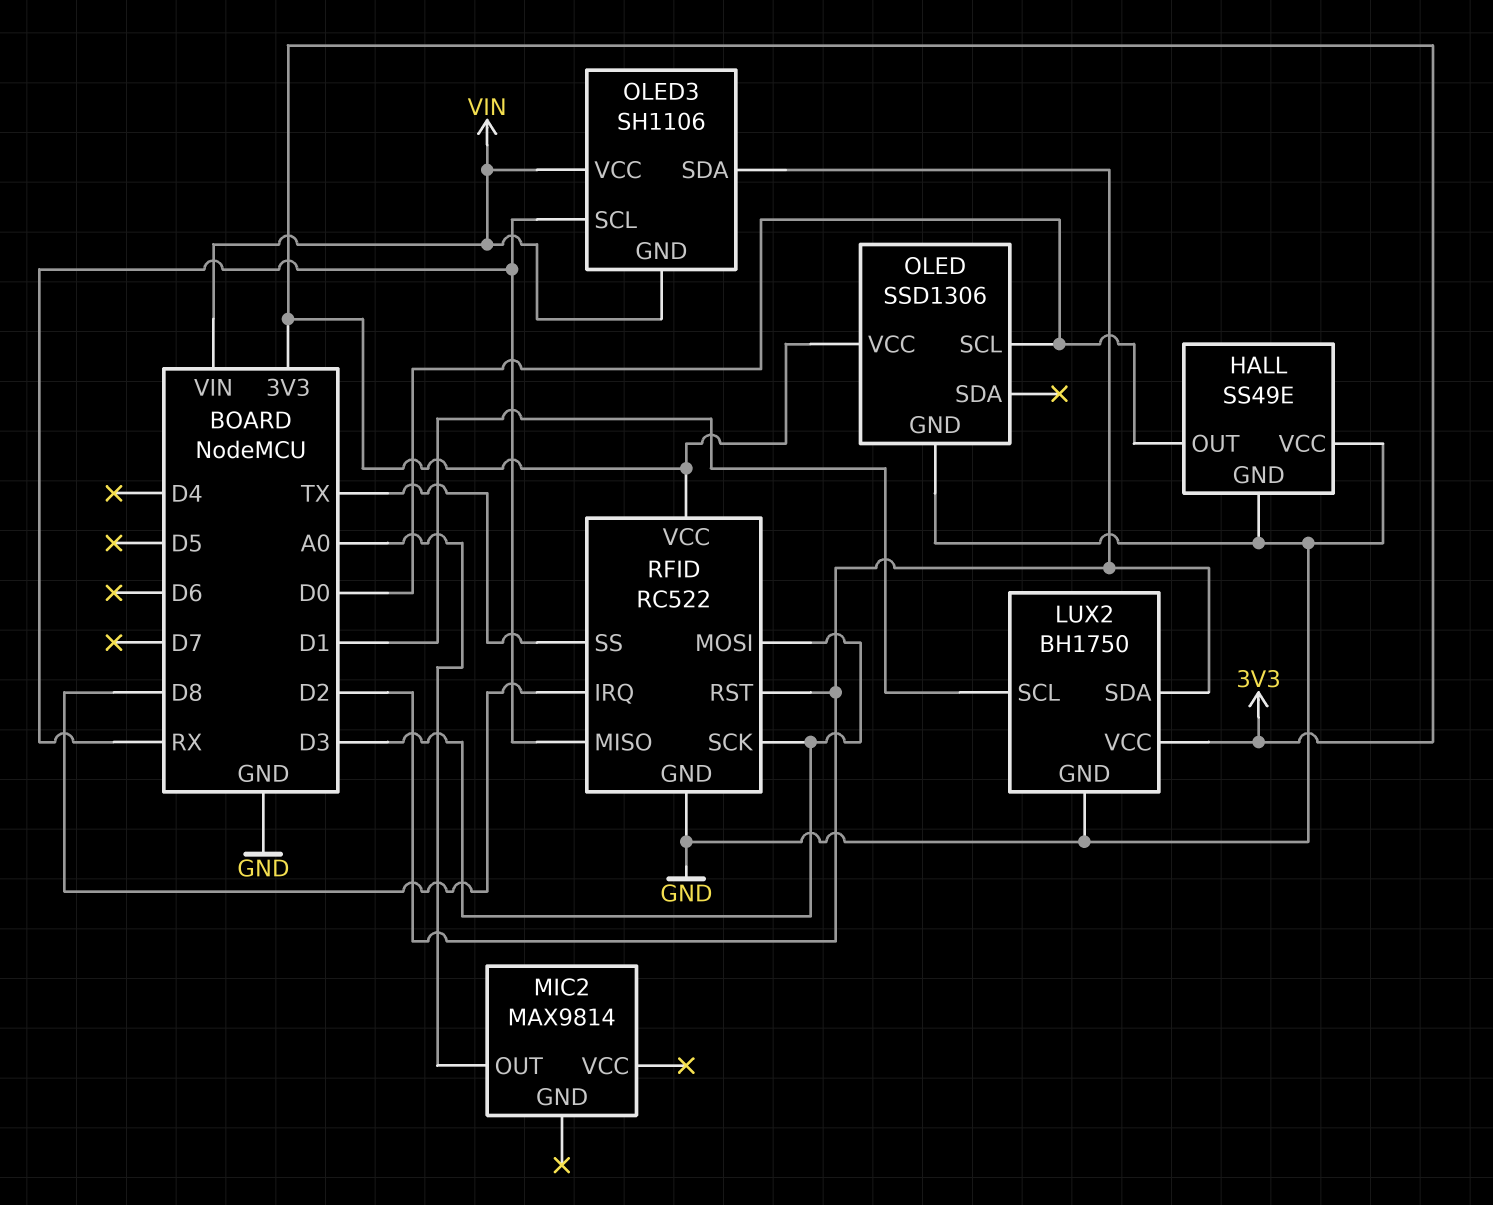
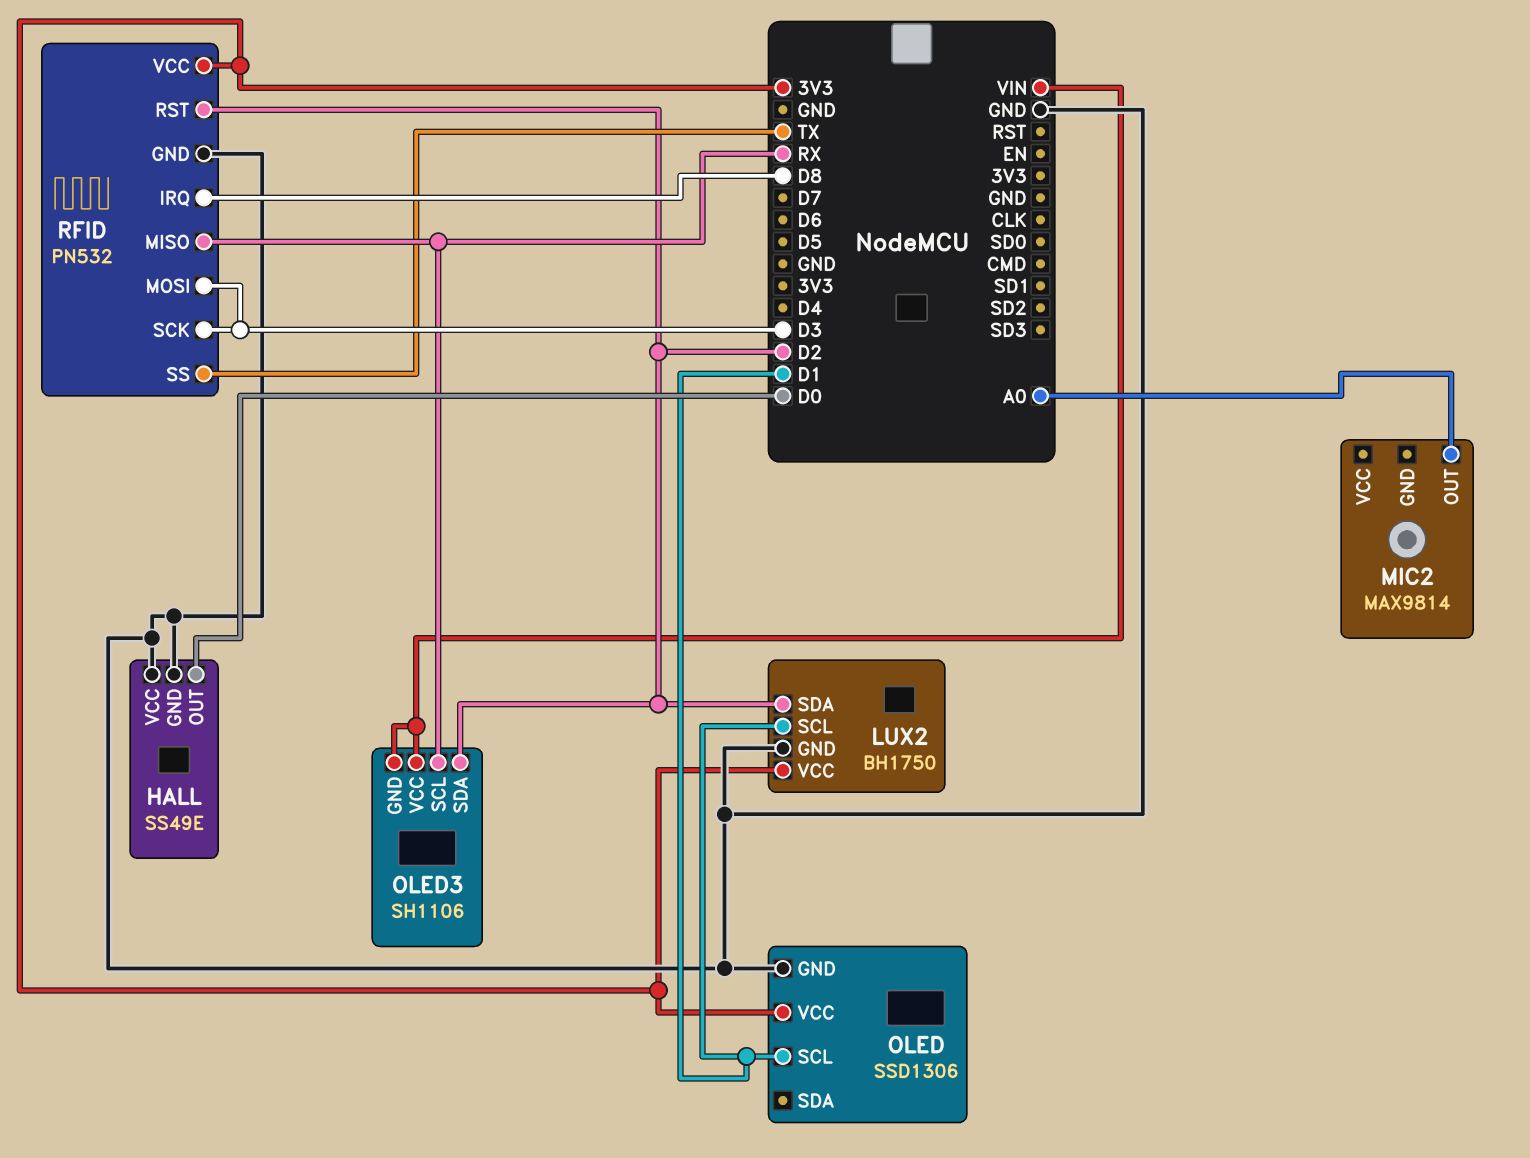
OLED pin SCL: D0 -> D1
RFID: RC522 -> PN532

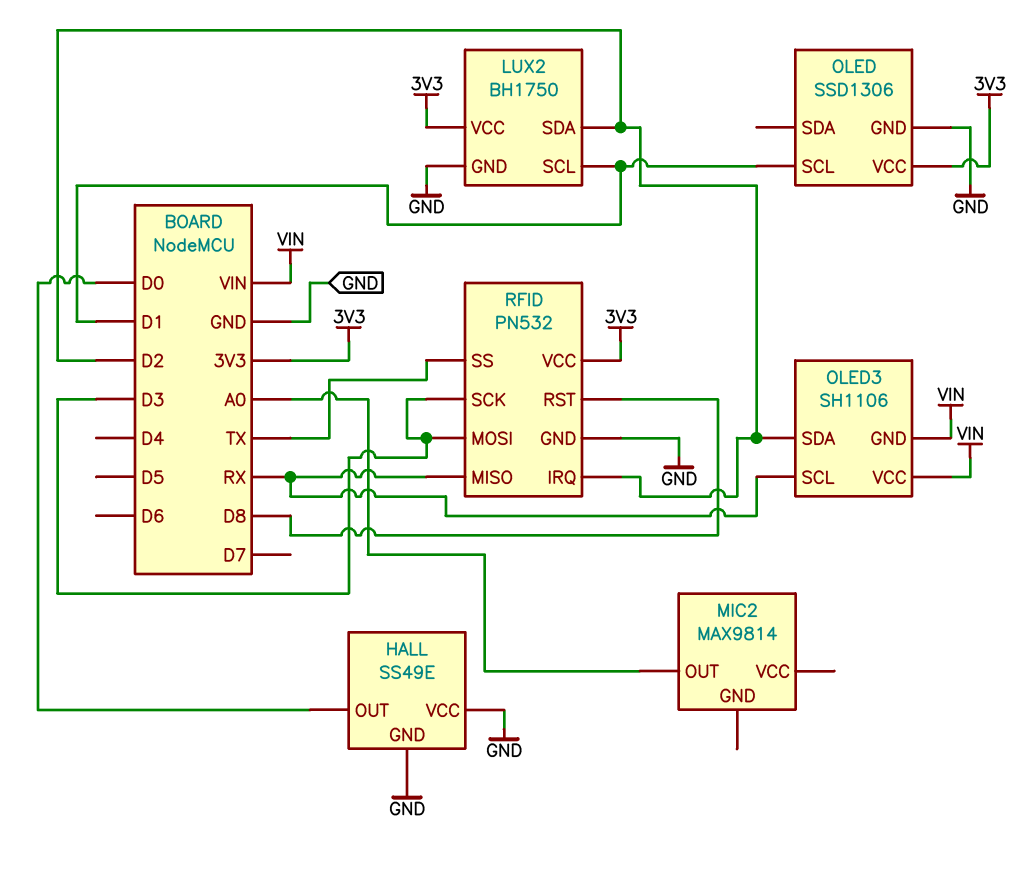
RFID pin IRQ: D8 -> D2
RFID pin RST: D2 -> D8

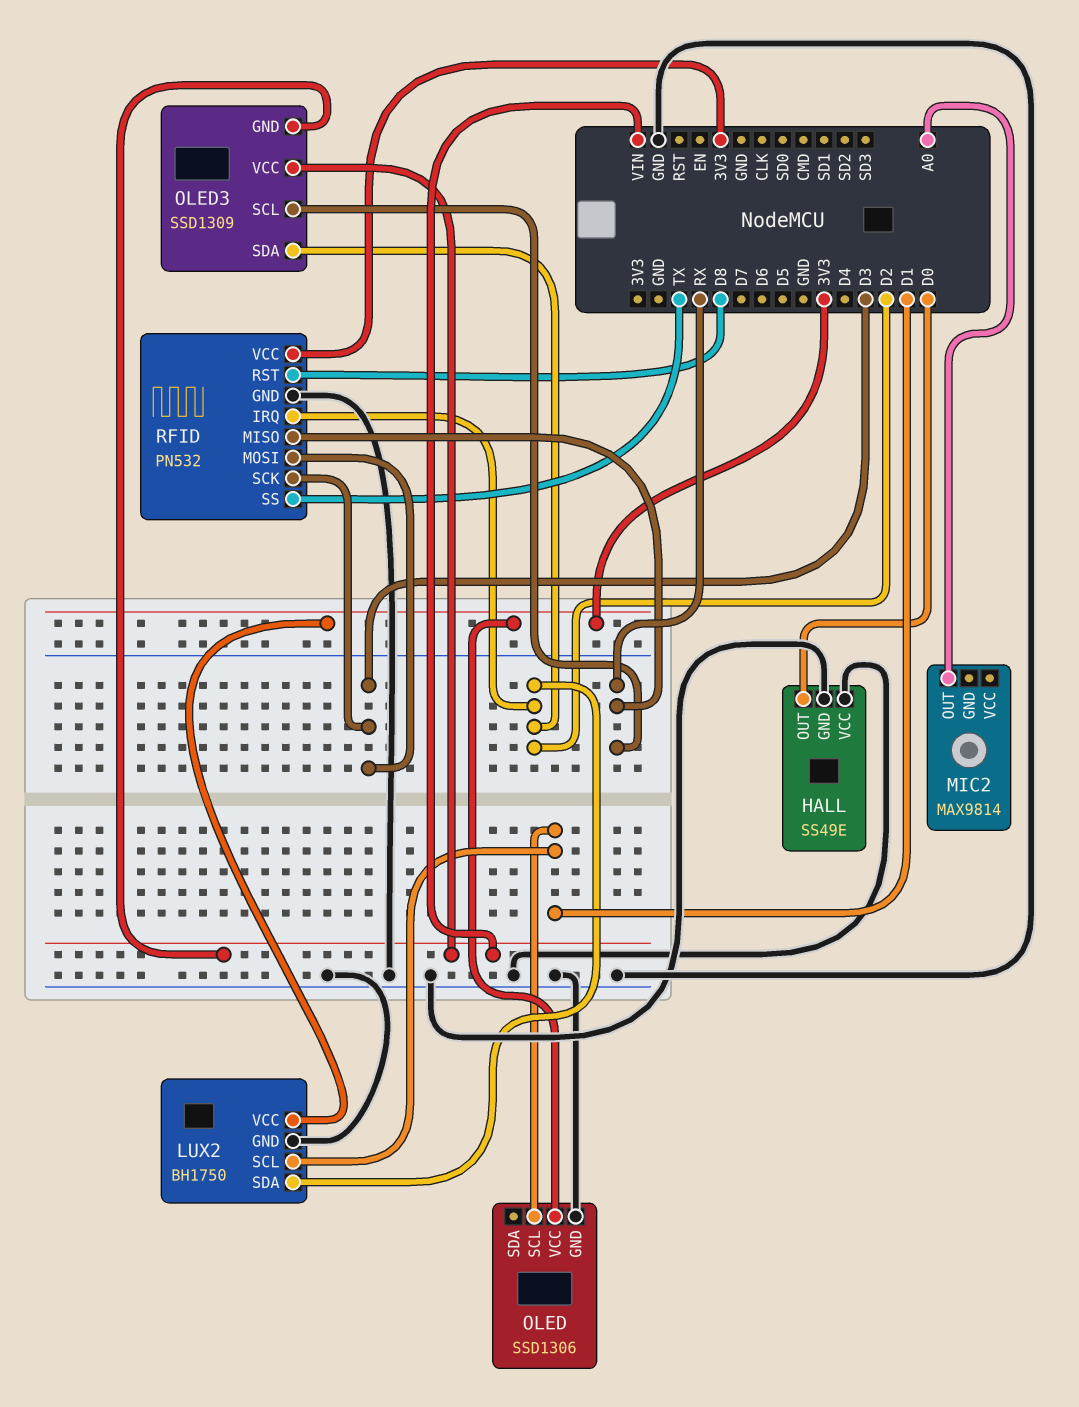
OLED3: SH1106 -> SSD1309

